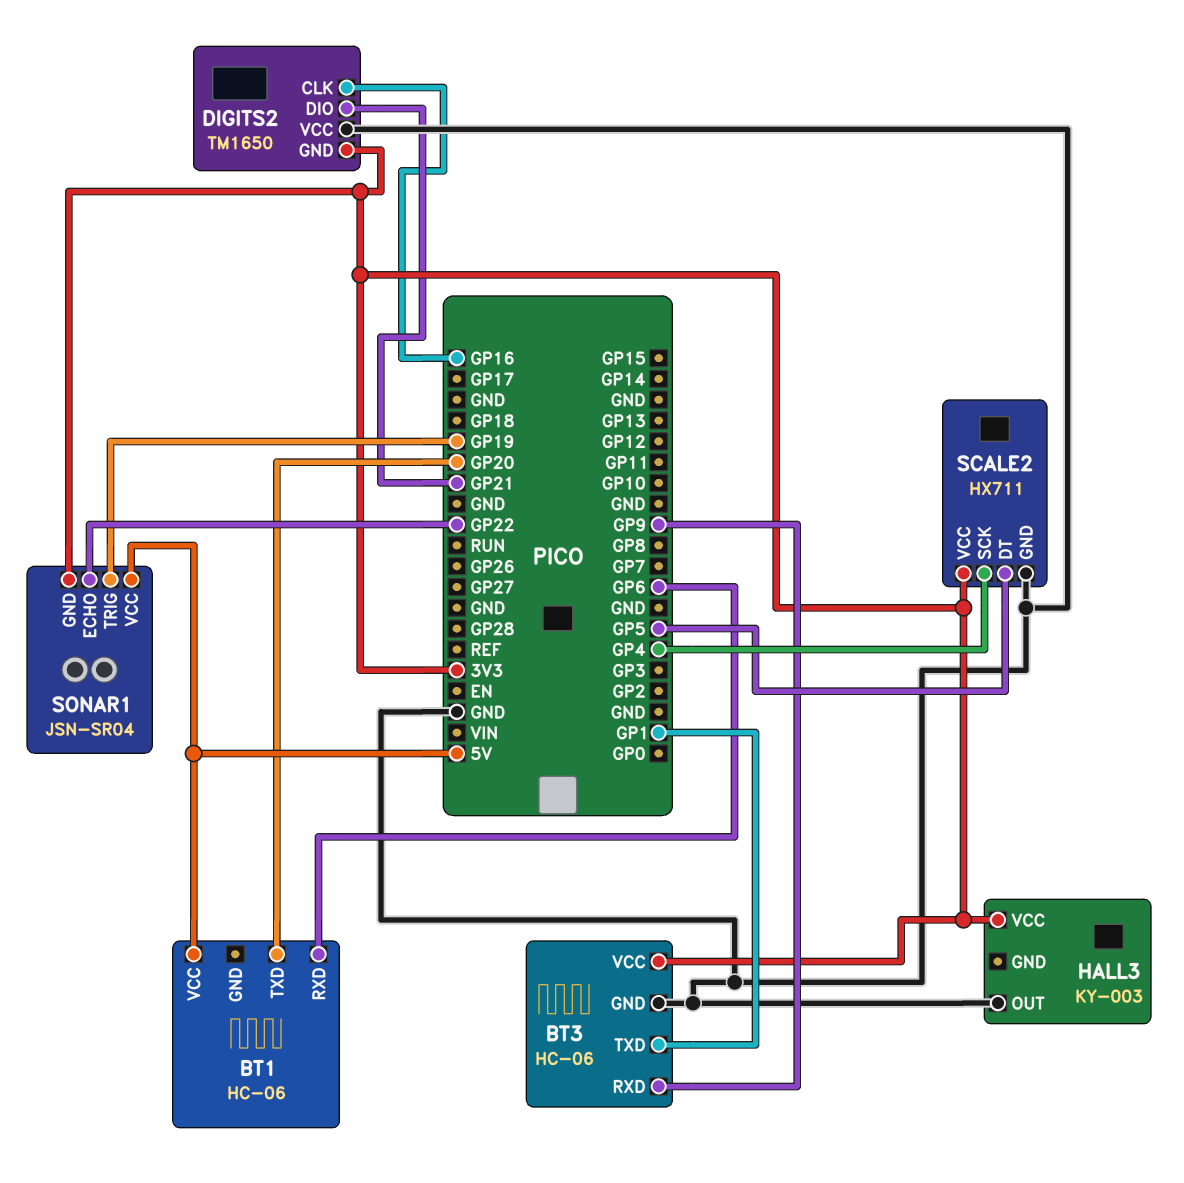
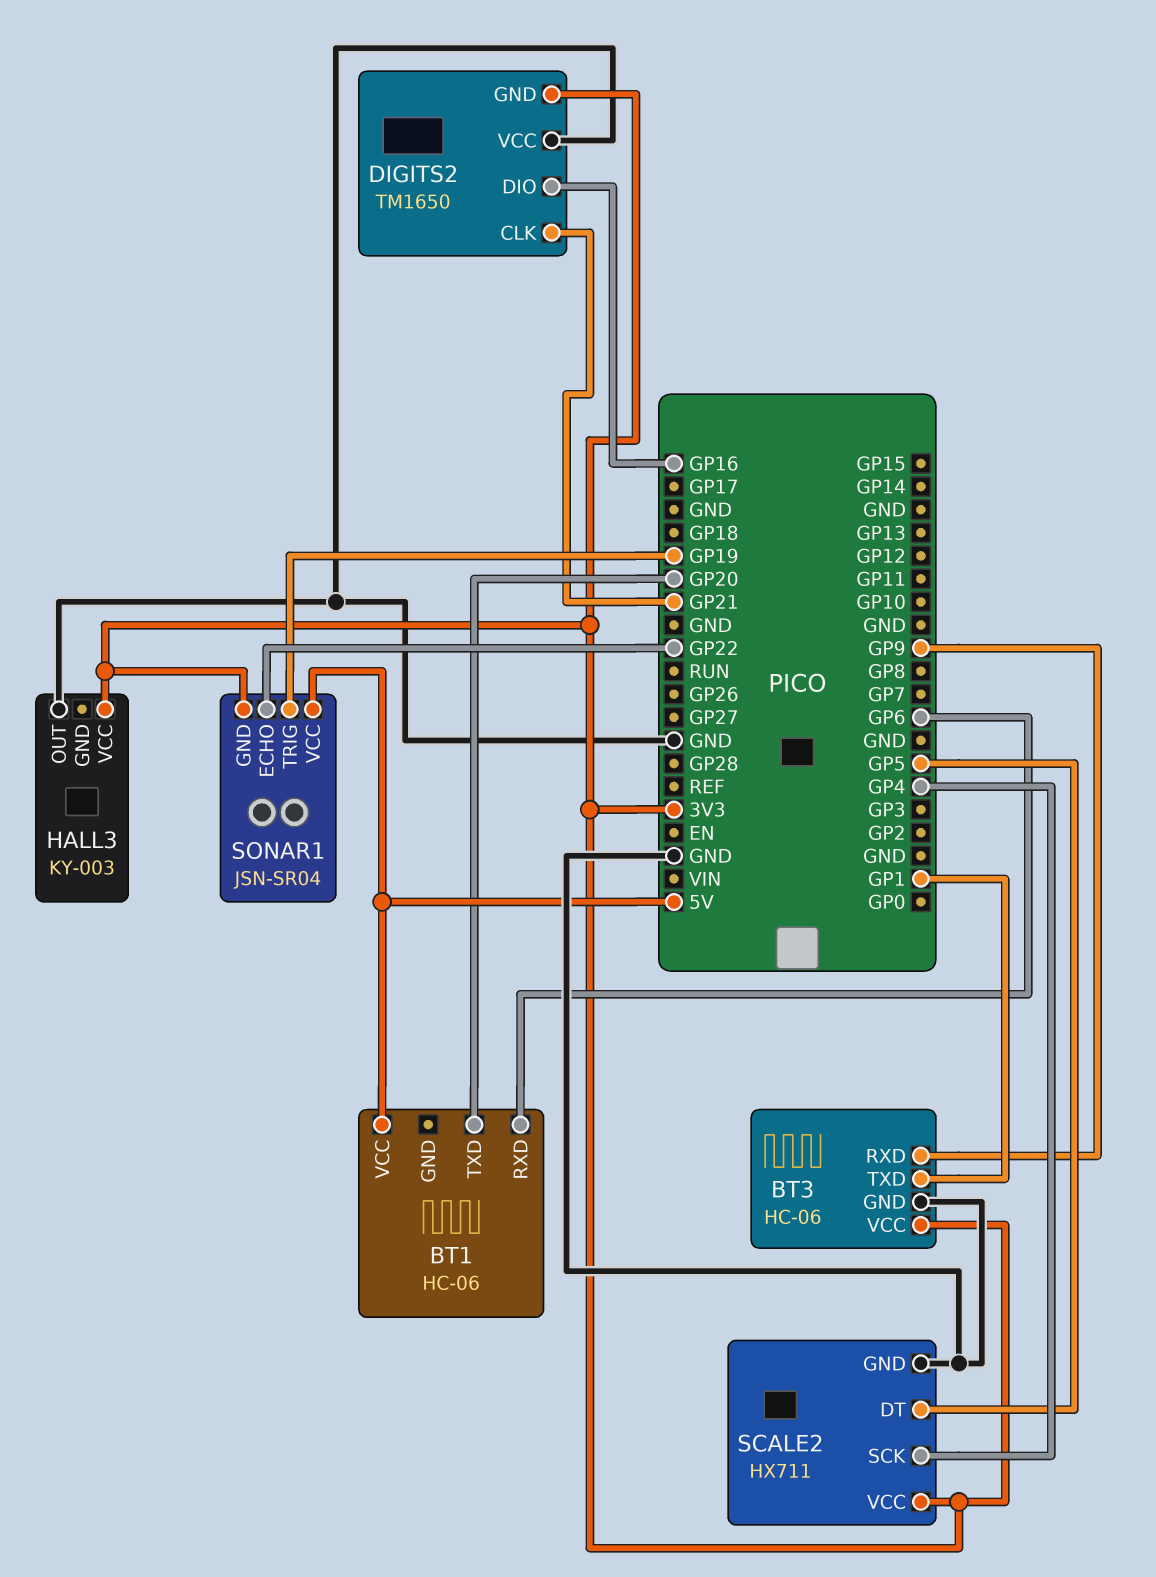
DIGITS2 pin CLK: GP16 -> GP21
DIGITS2 pin DIO: GP21 -> GP16

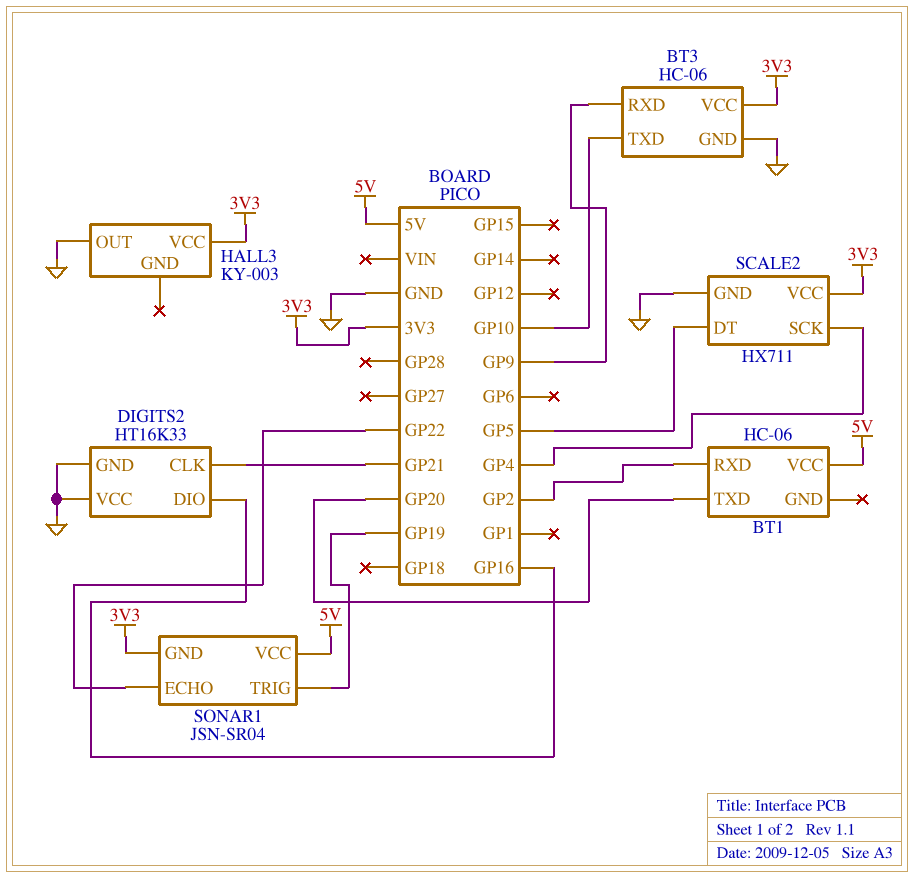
BT1 pin RXD: GP6 -> GP2
BT3 pin TXD: GP1 -> GP10
DIGITS2: TM1650 -> HT16K33
DIGITS2 pin GND: 3V3 -> GND

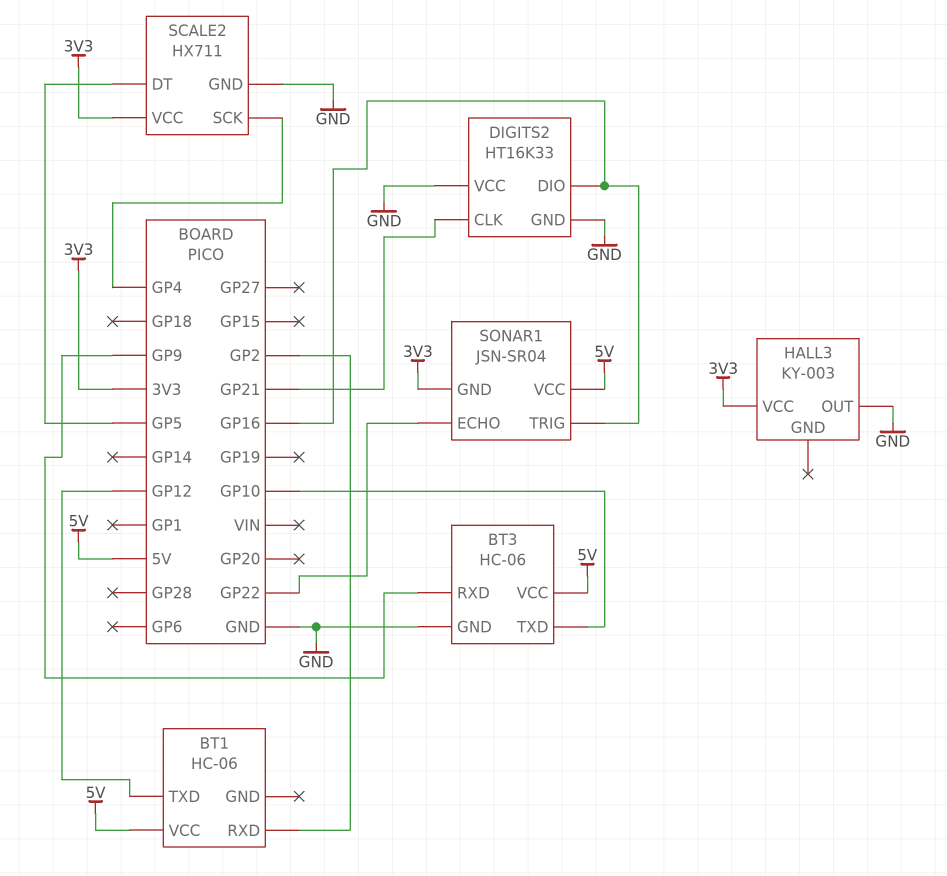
BT1 pin TXD: GP20 -> GP12
BT3 pin VCC: 3V3 -> 5V
SONAR1 pin TRIG: GP19 -> GP16

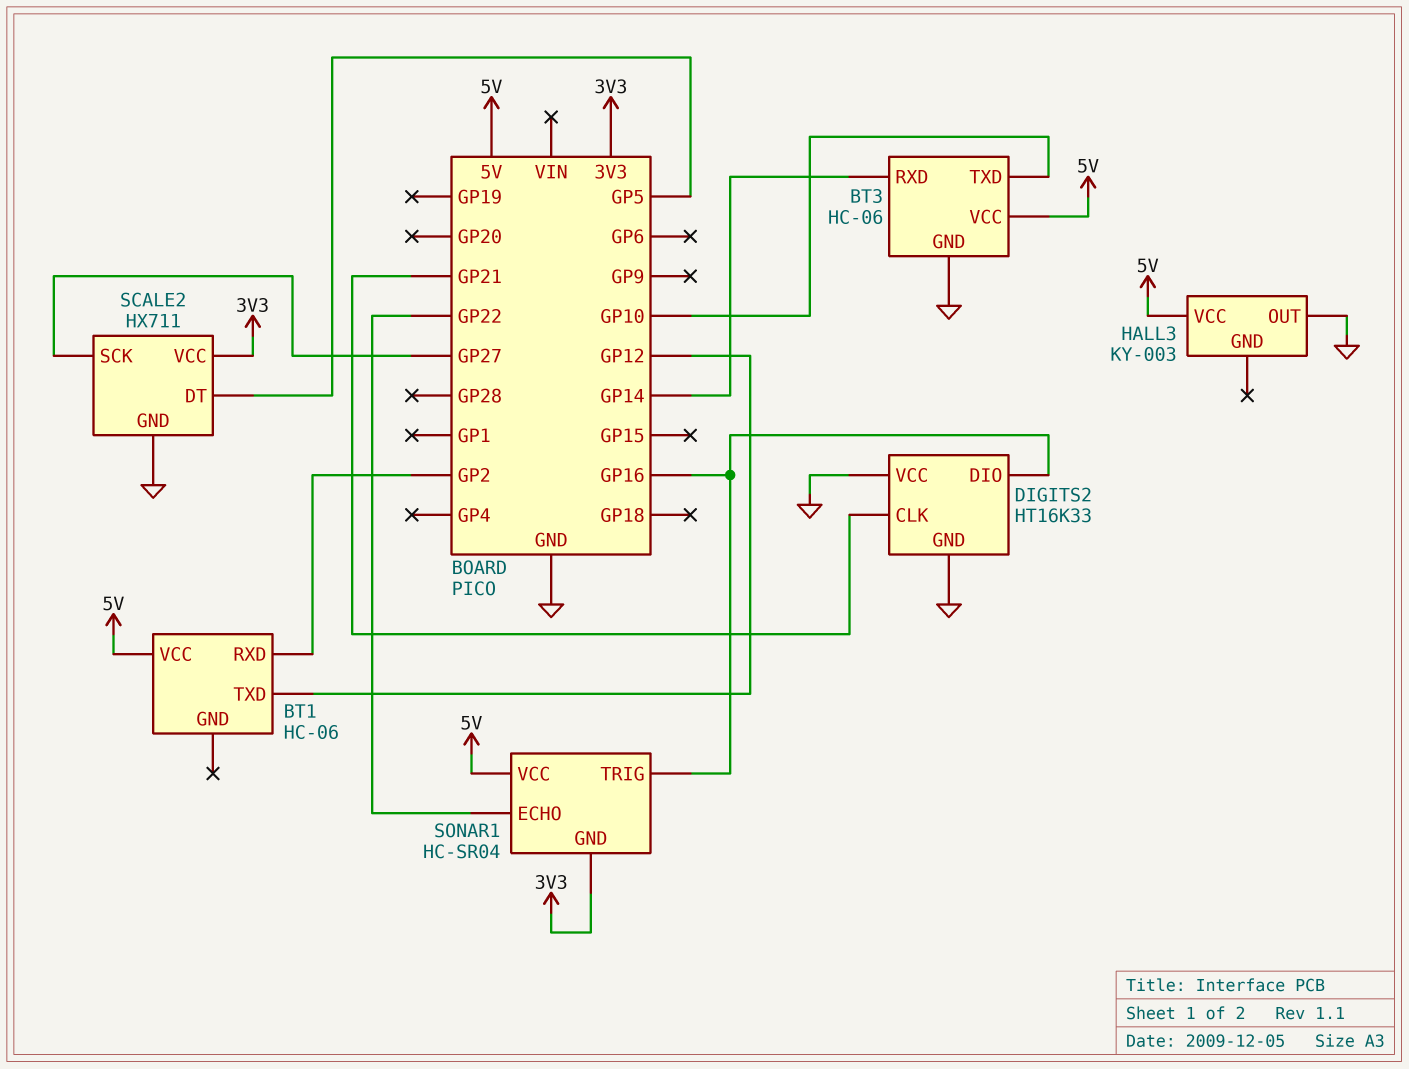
BT3 pin RXD: GP9 -> GP14
HALL3 pin VCC: 3V3 -> 5V
SCALE2 pin SCK: GP4 -> GP27
SONAR1: JSN-SR04 -> HC-SR04

